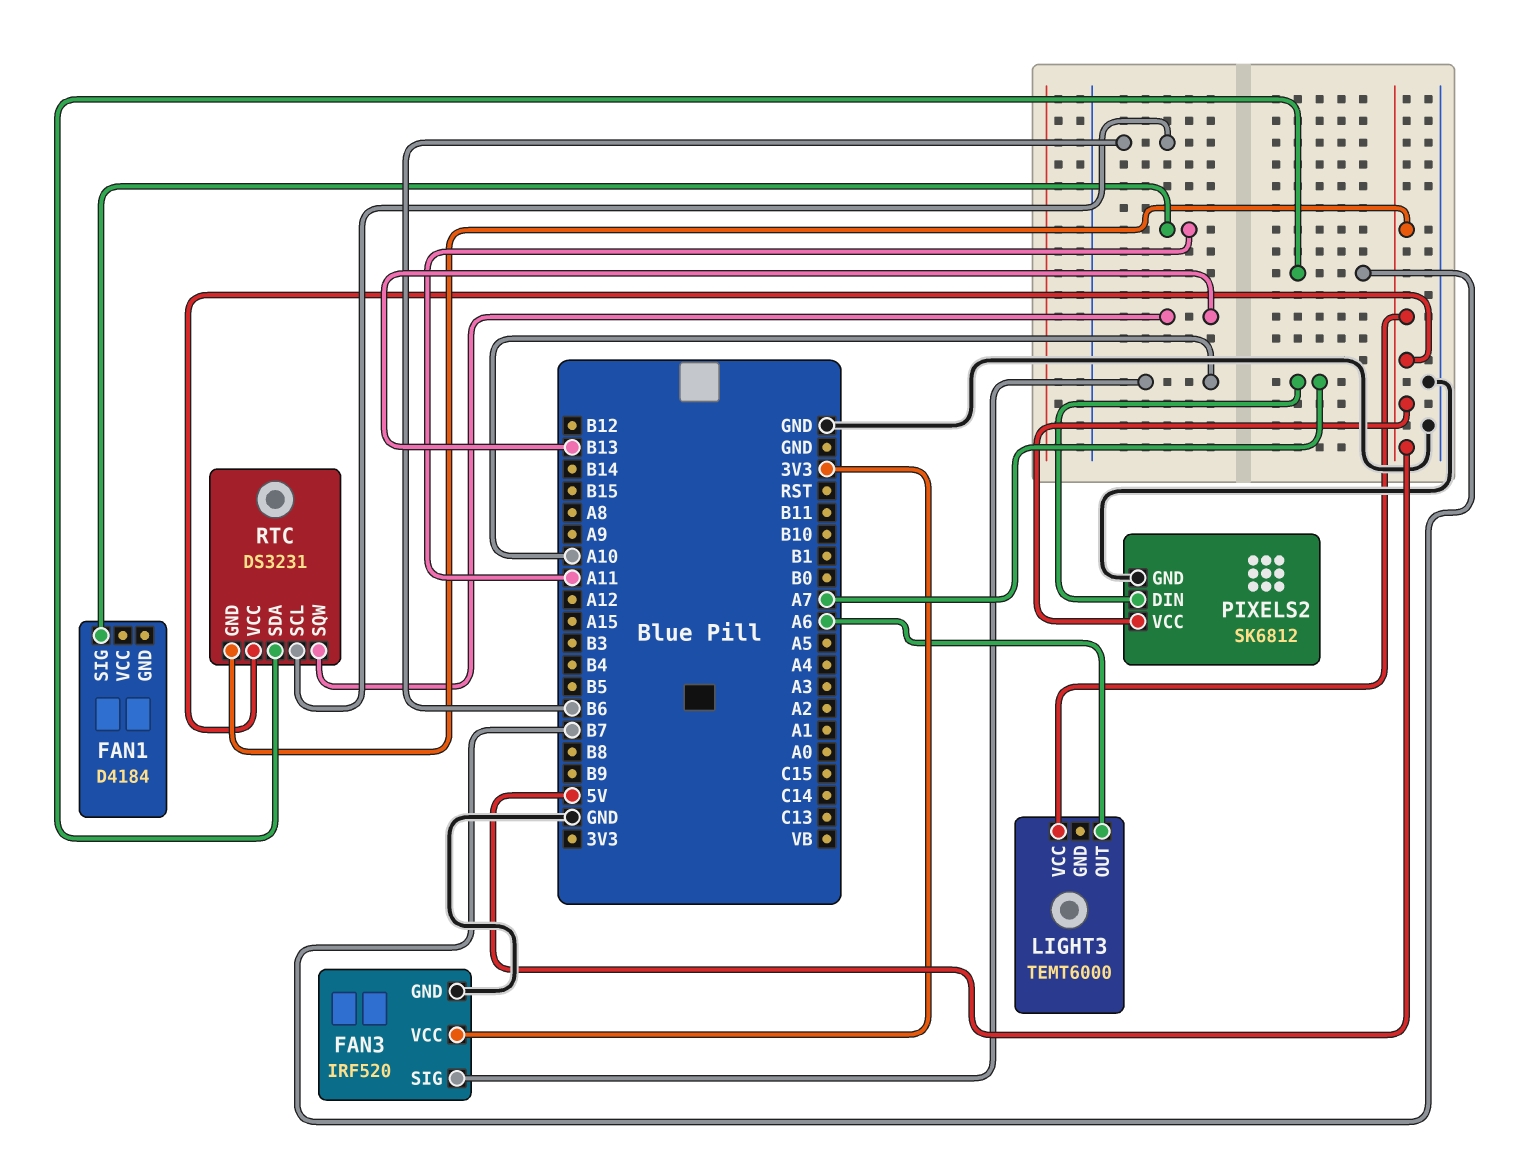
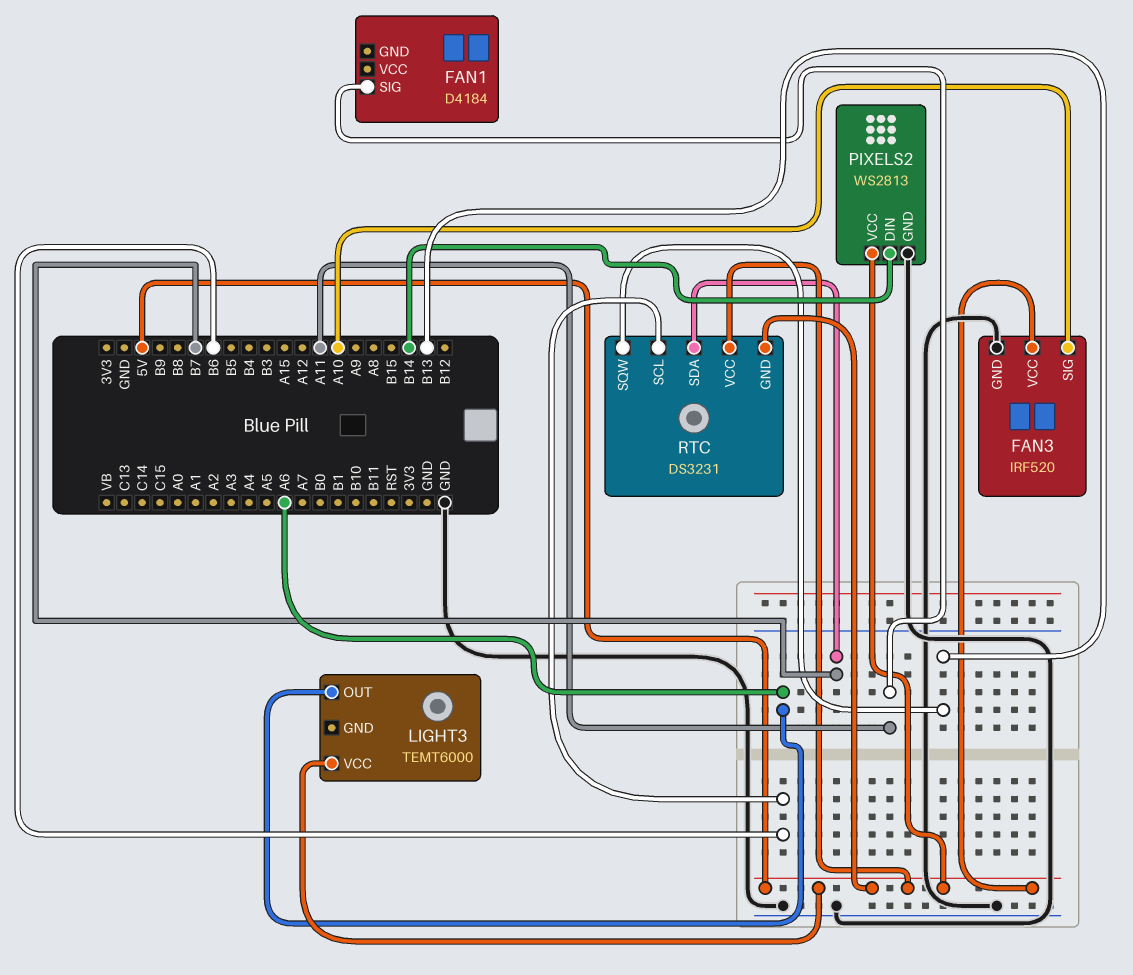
FAN3 pin VCC: 3V3 -> 5V
PIXELS2: SK6812 -> WS2813
PIXELS2 pin DIN: A7 -> B14

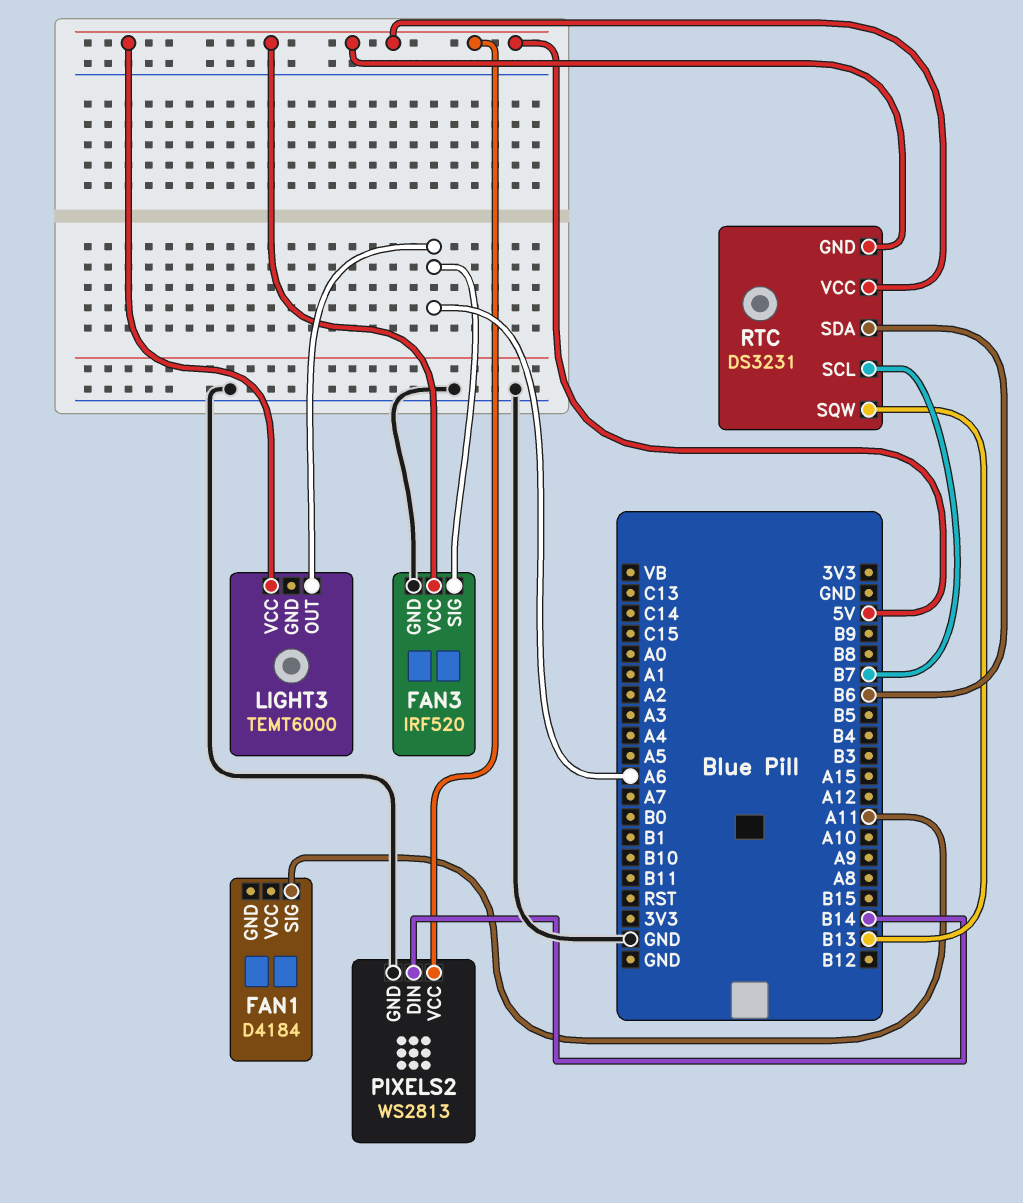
FAN3 pin SIG: A10 -> A6
RTC pin SCL: B6 -> B7
RTC pin SDA: B7 -> B6

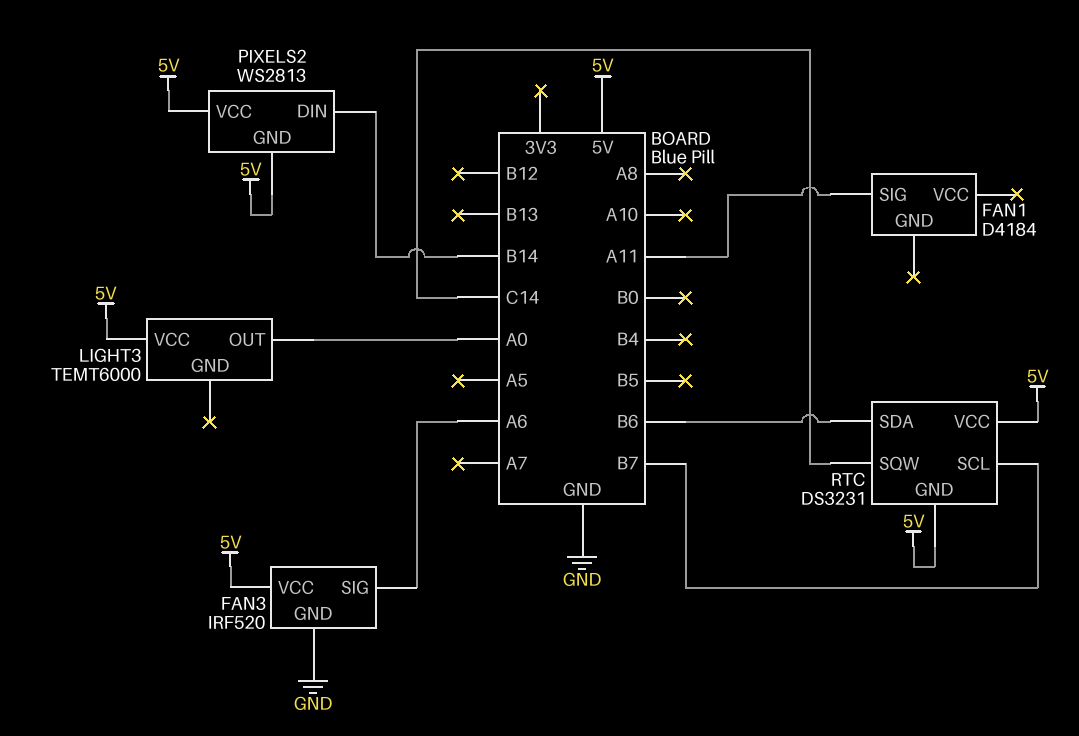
LIGHT3 pin OUT: A6 -> A0
PIXELS2 pin GND: GND -> 5V
RTC pin SQW: B13 -> C14

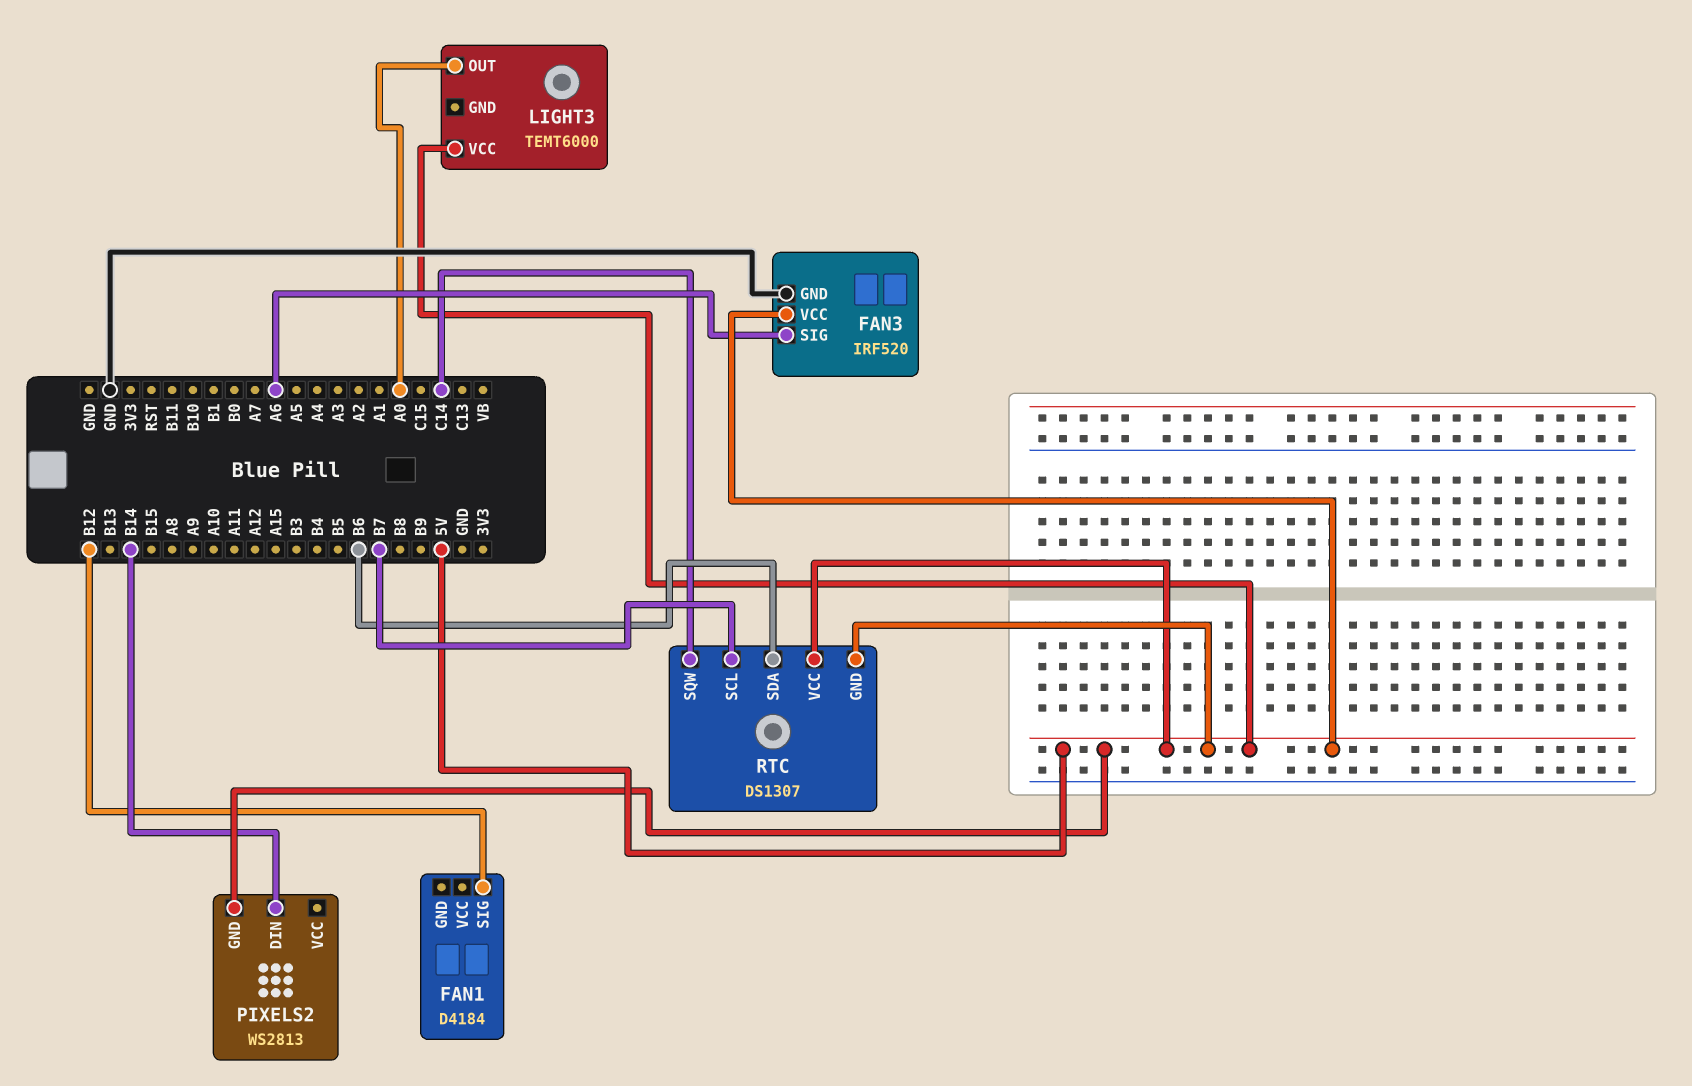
FAN1 pin SIG: A11 -> B12
PIXELS2 pin VCC: 5V -> none
RTC: DS3231 -> DS1307

